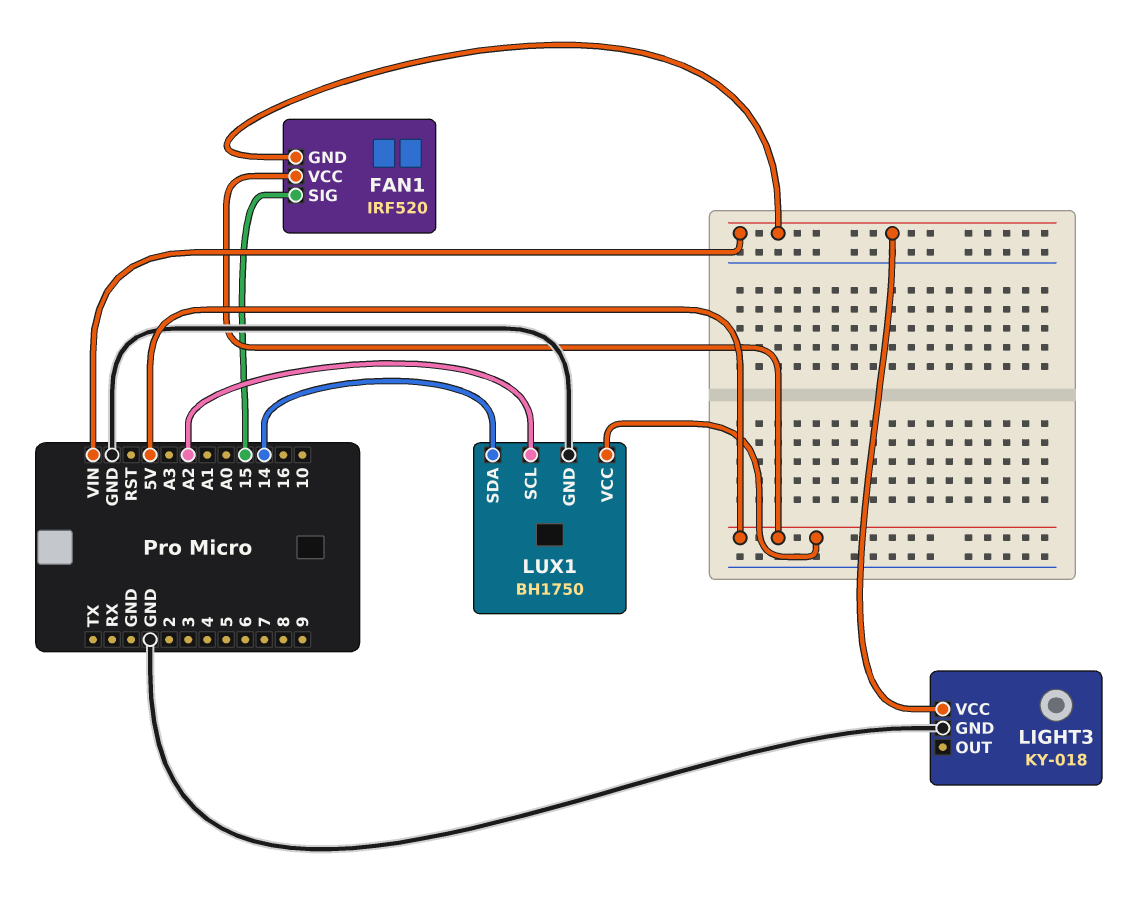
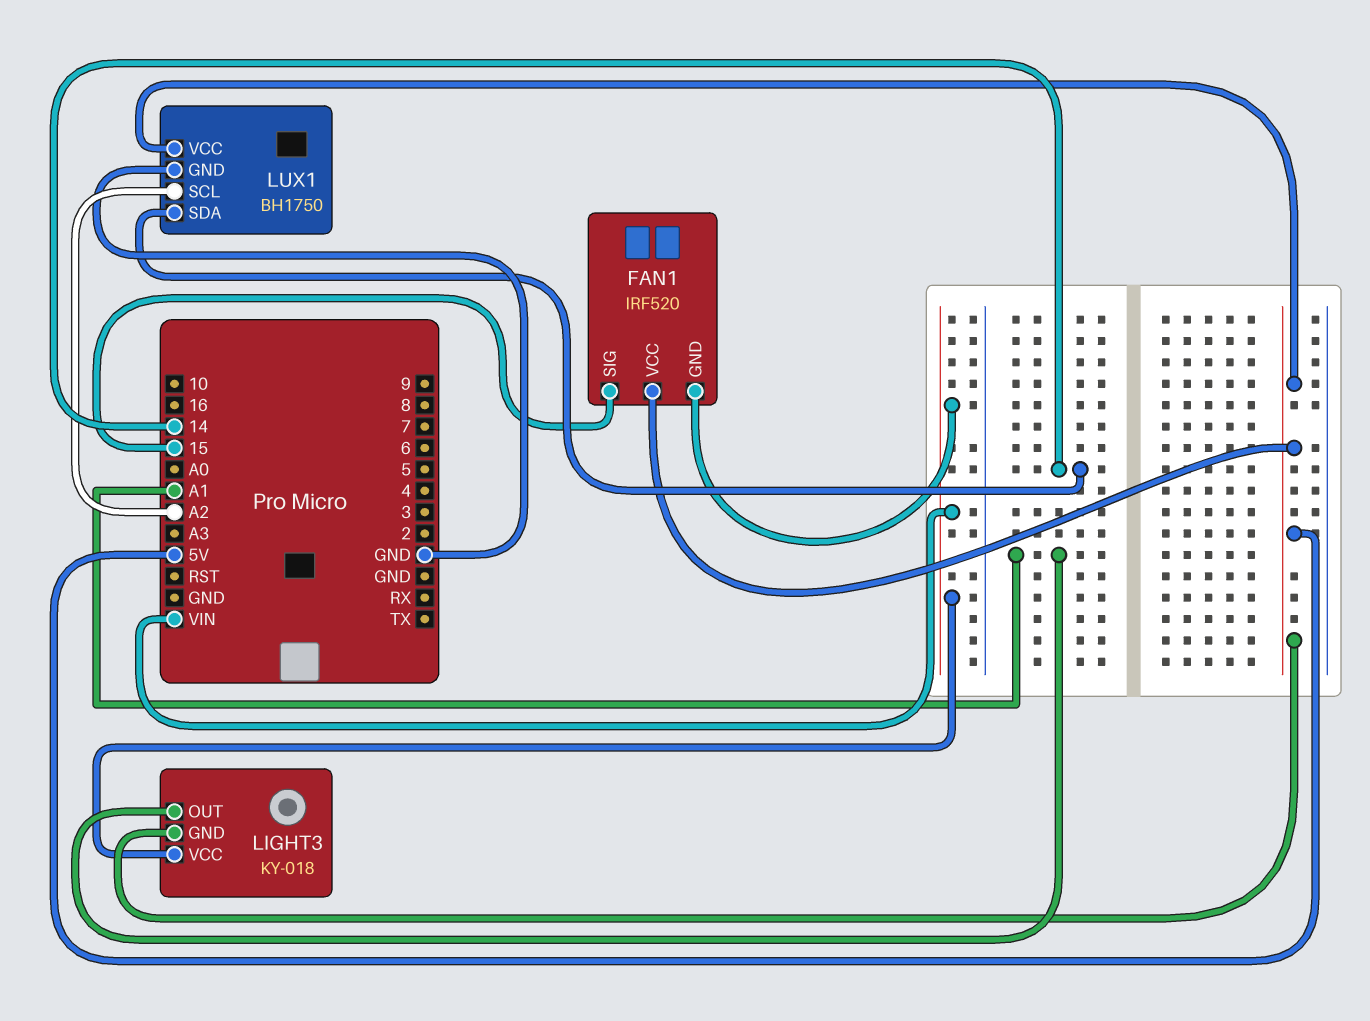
LIGHT3 pin GND: GND -> 5V
LIGHT3 pin OUT: none -> A1

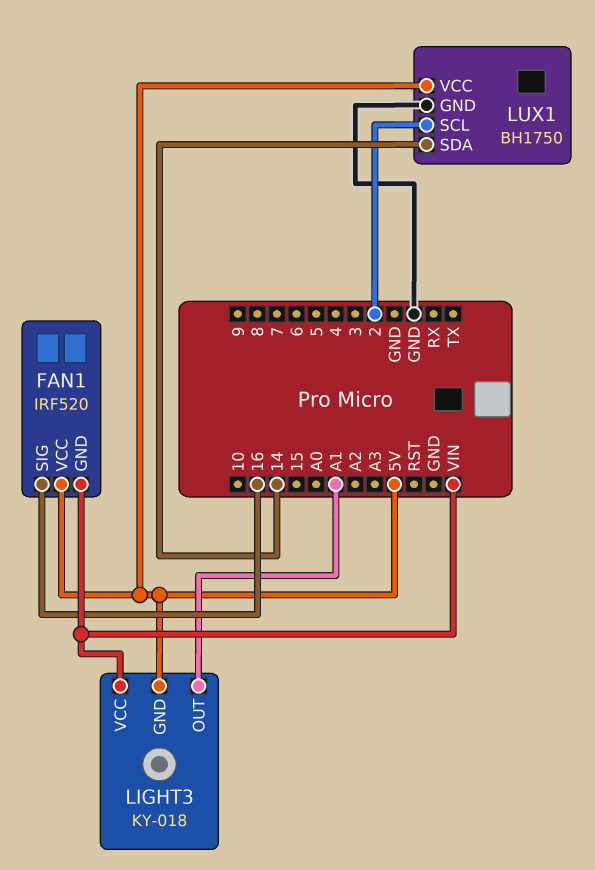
FAN1 pin SIG: 15 -> 16
LUX1 pin SCL: A2 -> 2

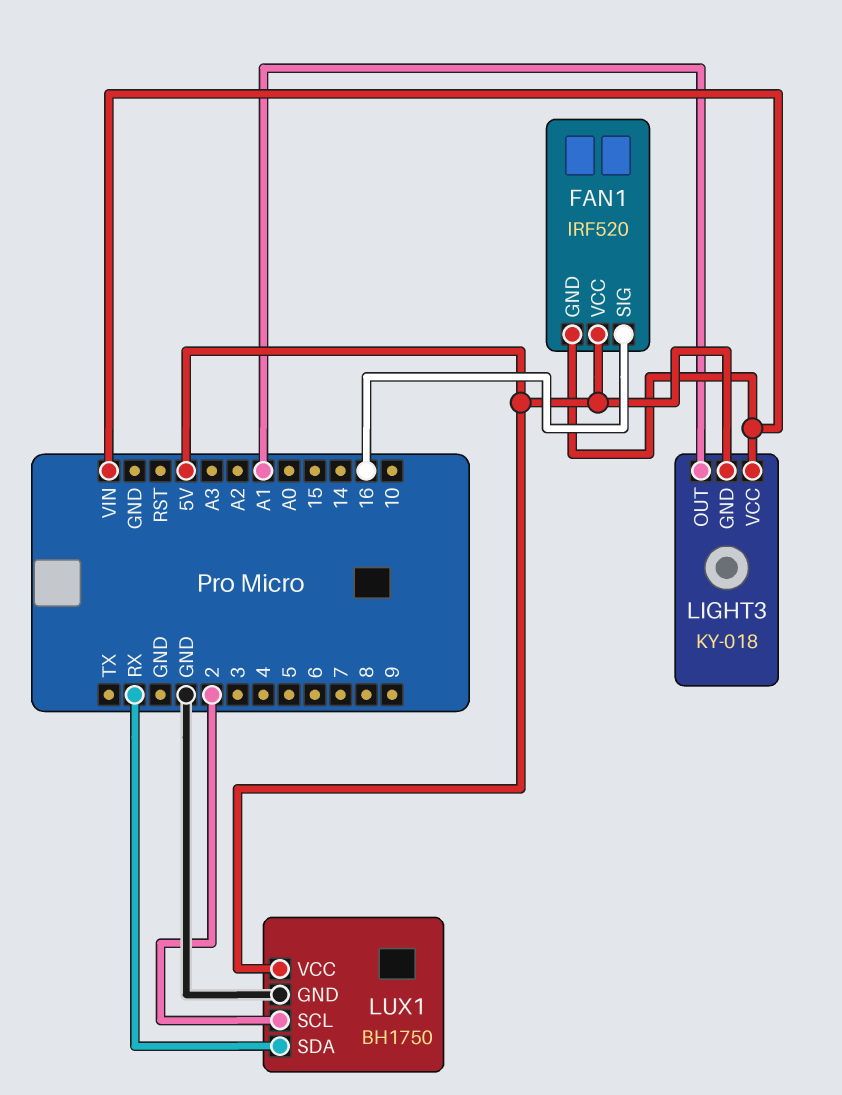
LUX1 pin SDA: 14 -> RX

